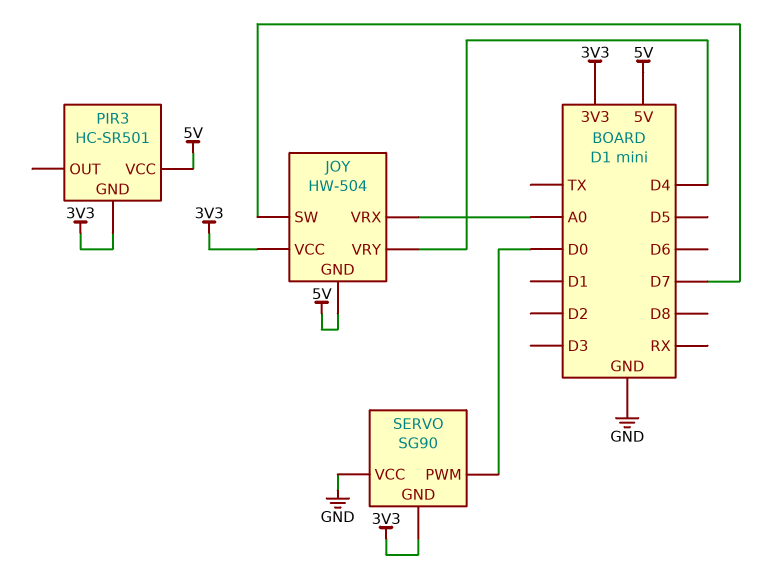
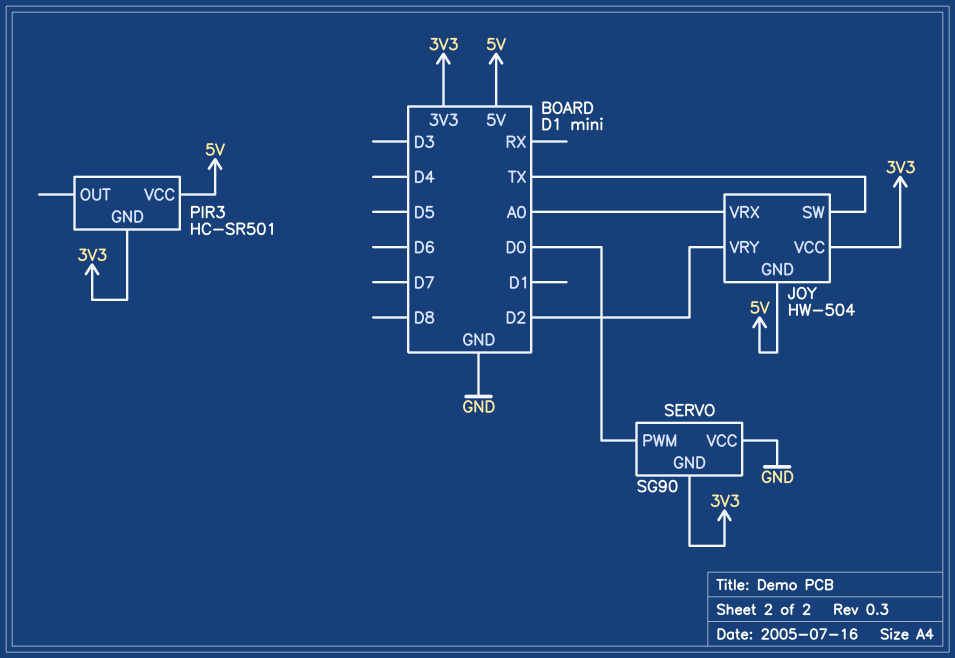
JOY pin SW: D7 -> TX
JOY pin VRY: D4 -> D2

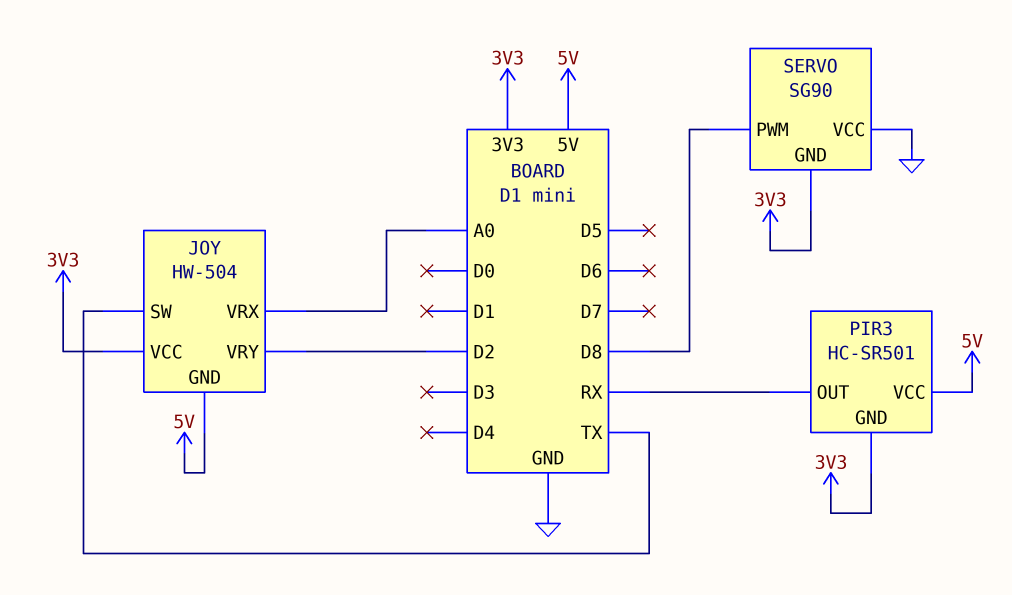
PIR3 pin OUT: none -> RX
SERVO pin PWM: D0 -> D8

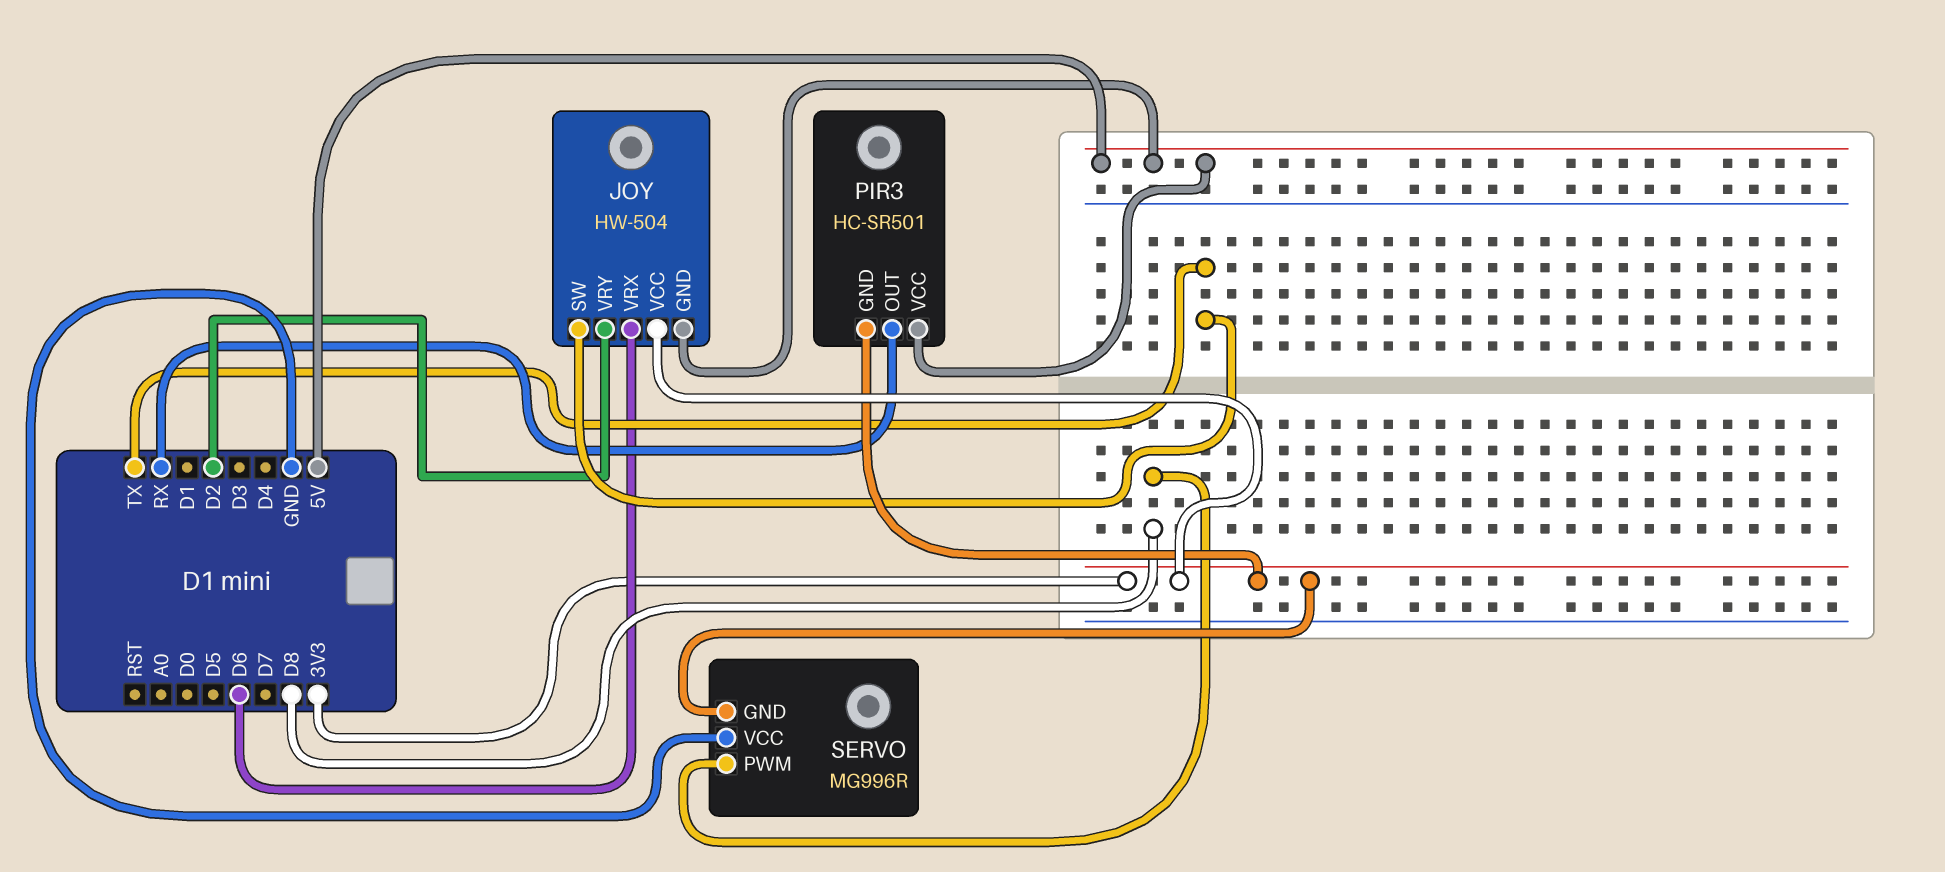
JOY pin VRX: A0 -> D6
SERVO: SG90 -> MG996R

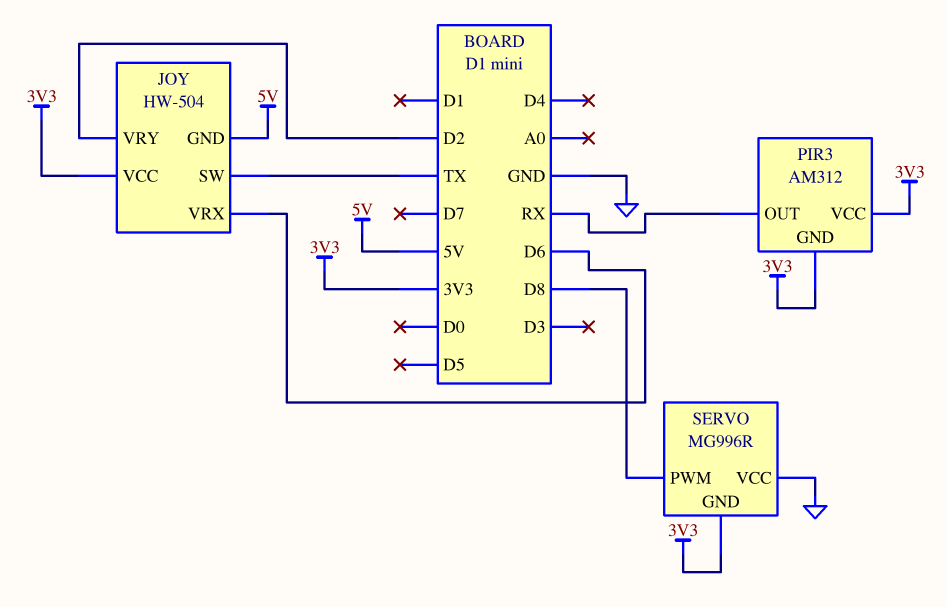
PIR3: HC-SR501 -> AM312
PIR3 pin VCC: 5V -> 3V3

